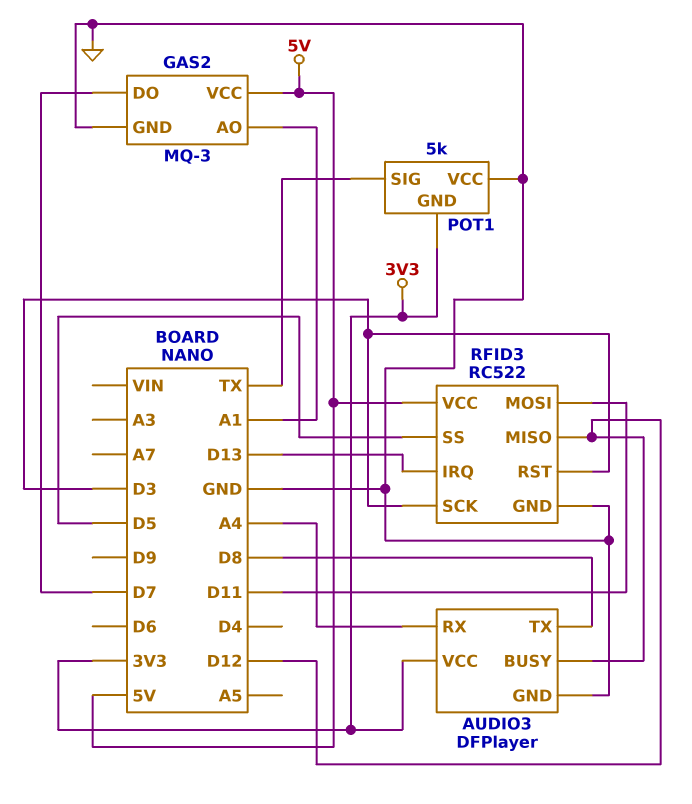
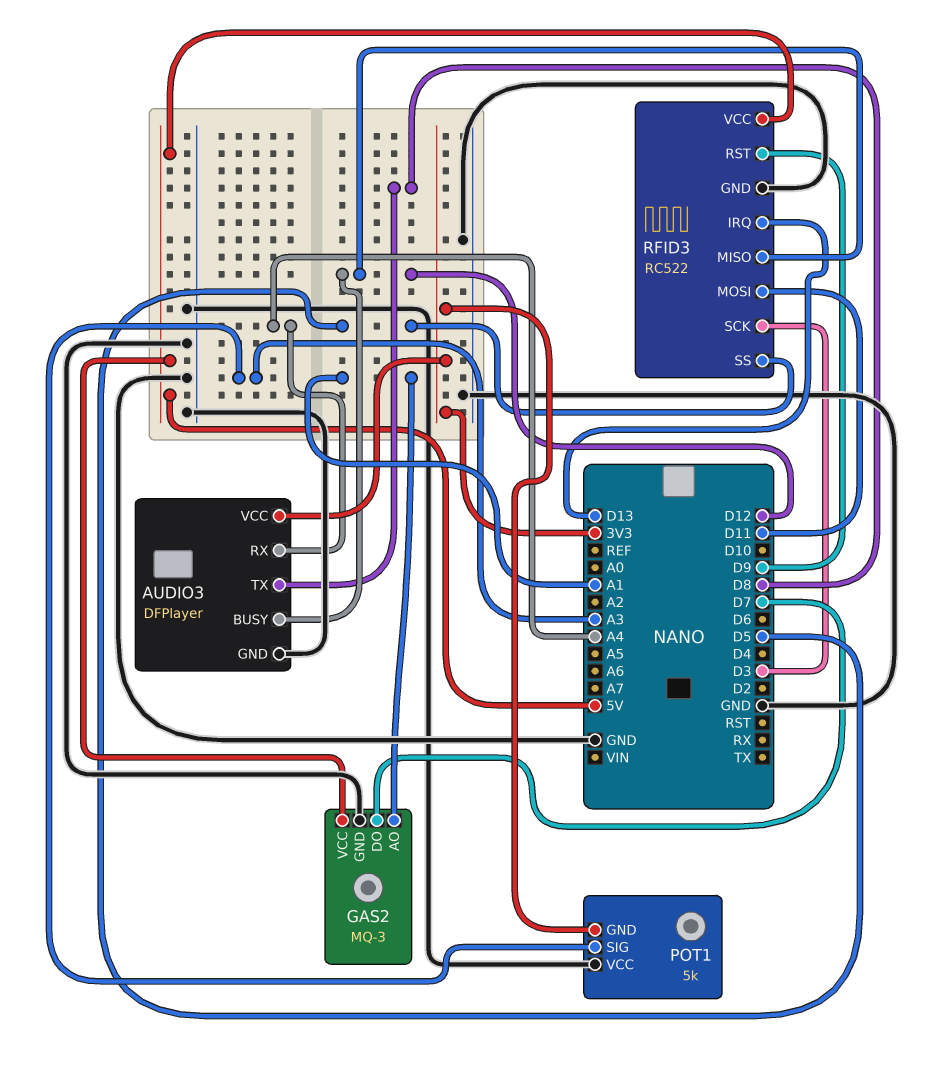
POT1 pin SIG: TX -> A3
RFID3 pin RST: D3 -> D9

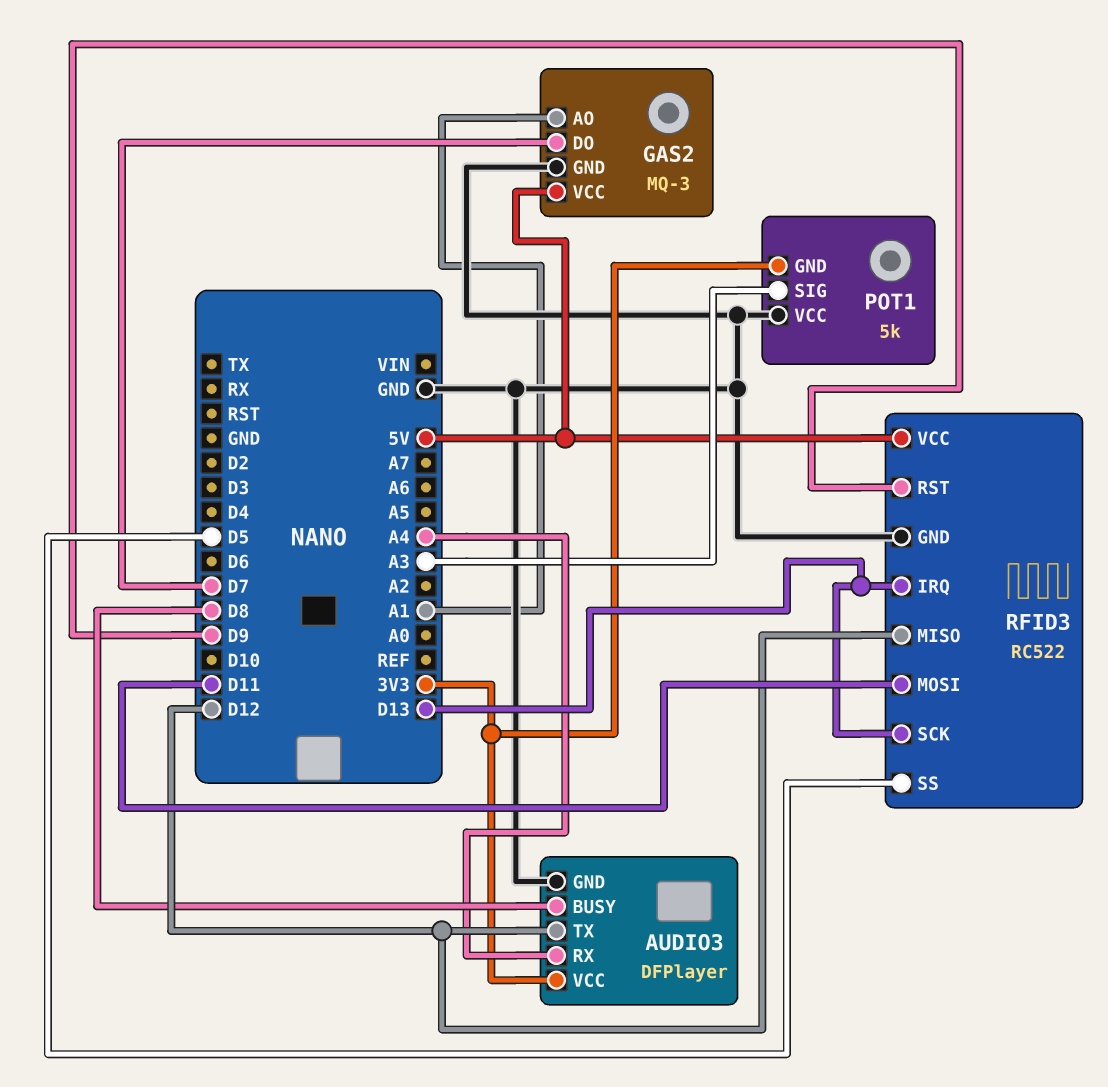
AUDIO3 pin BUSY: D12 -> D8
AUDIO3 pin TX: D8 -> D12
RFID3 pin SCK: D3 -> D13

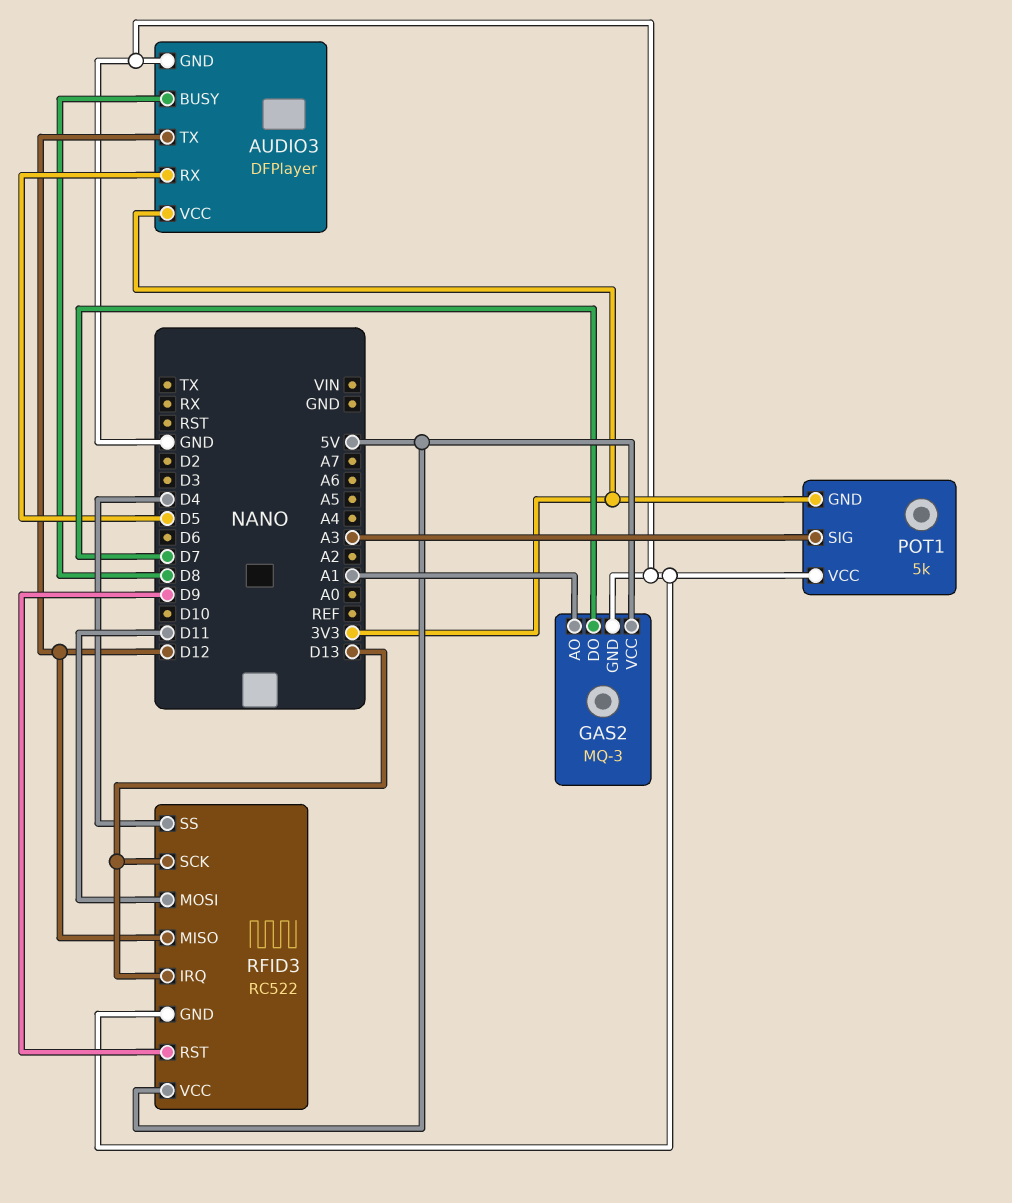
AUDIO3 pin RX: A4 -> D5
RFID3 pin SS: D5 -> D4

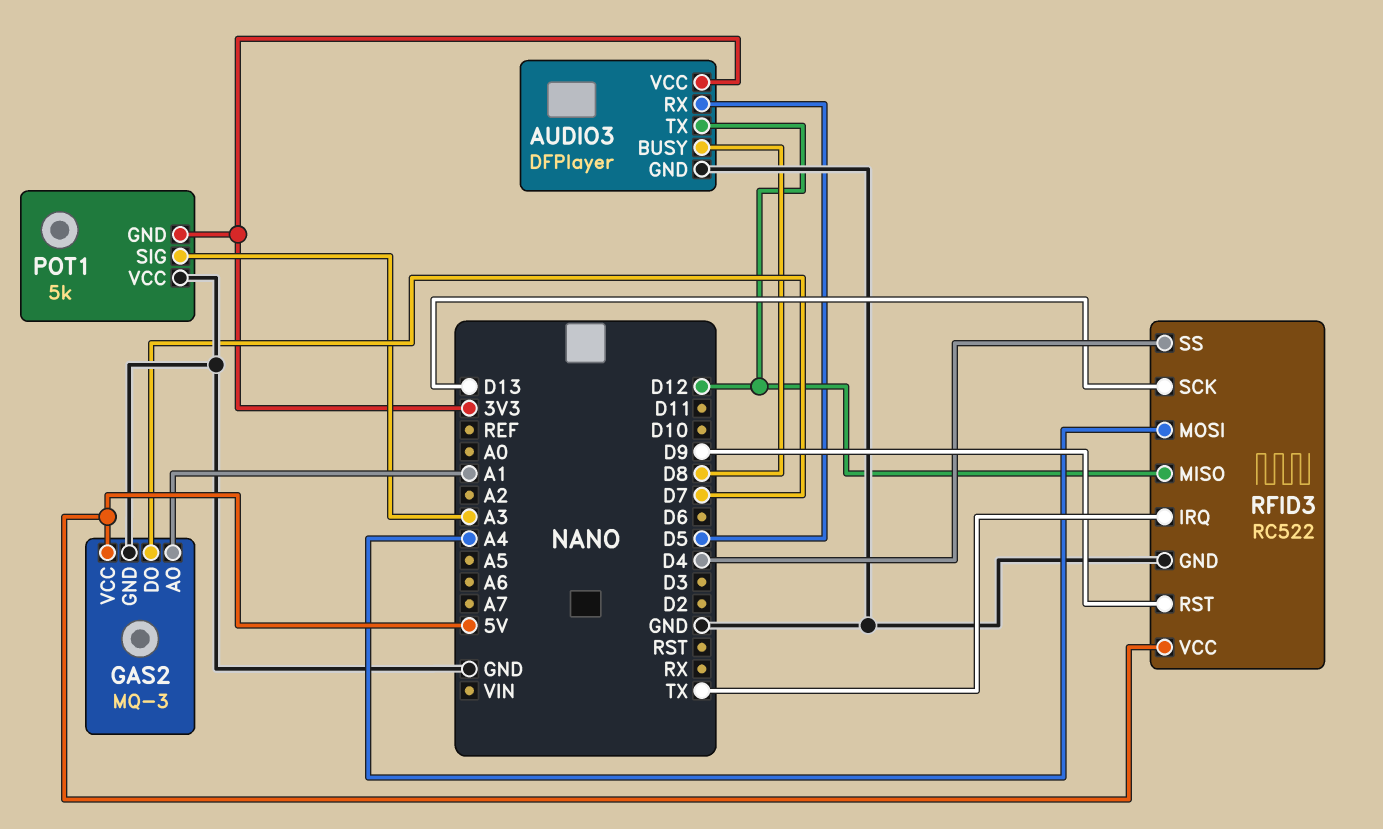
RFID3 pin IRQ: D13 -> TX
RFID3 pin MOSI: D11 -> A4

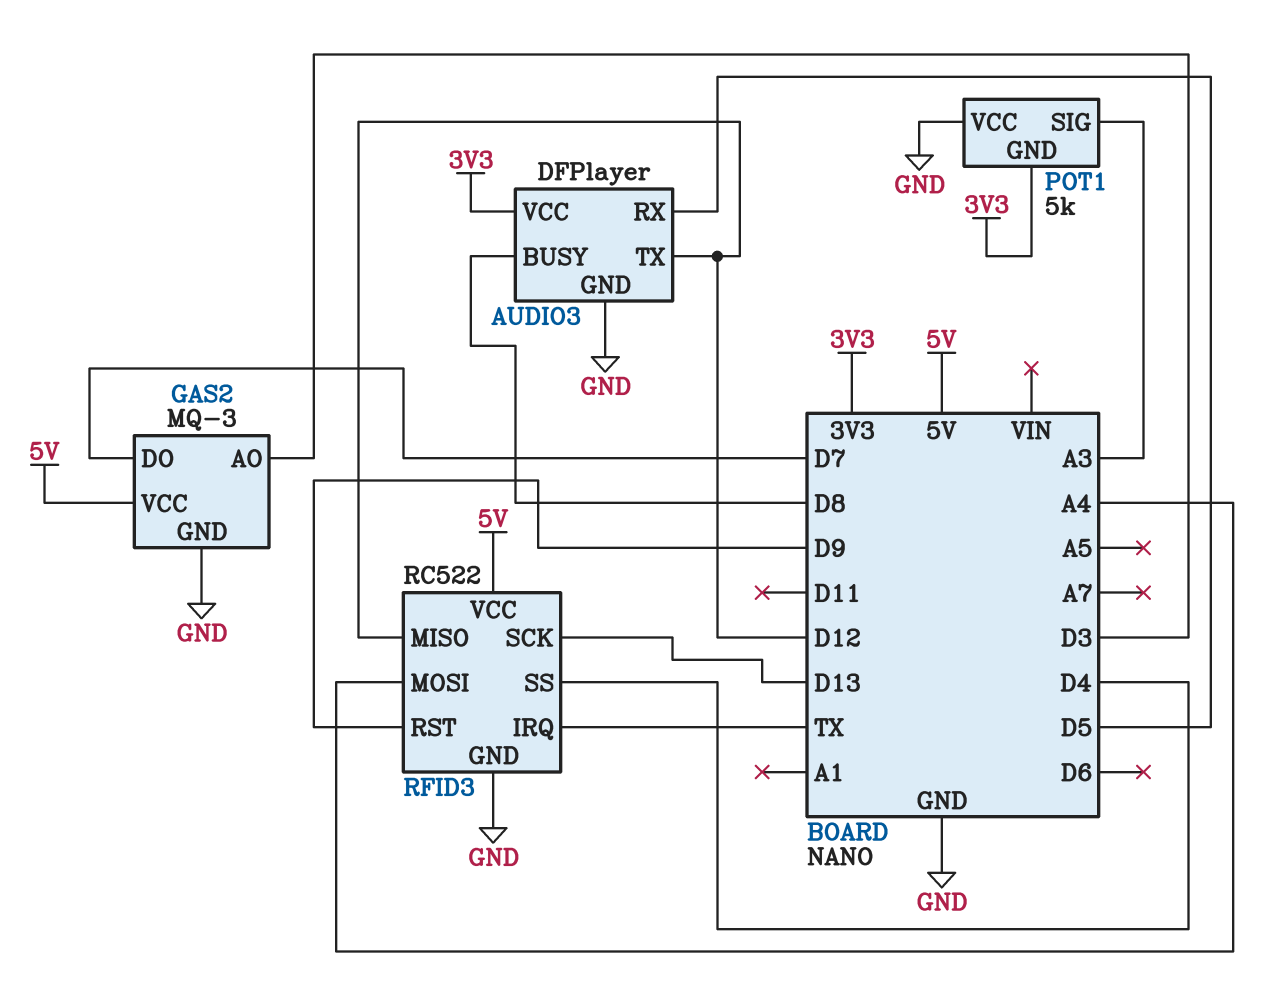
GAS2 pin AO: A1 -> D3

